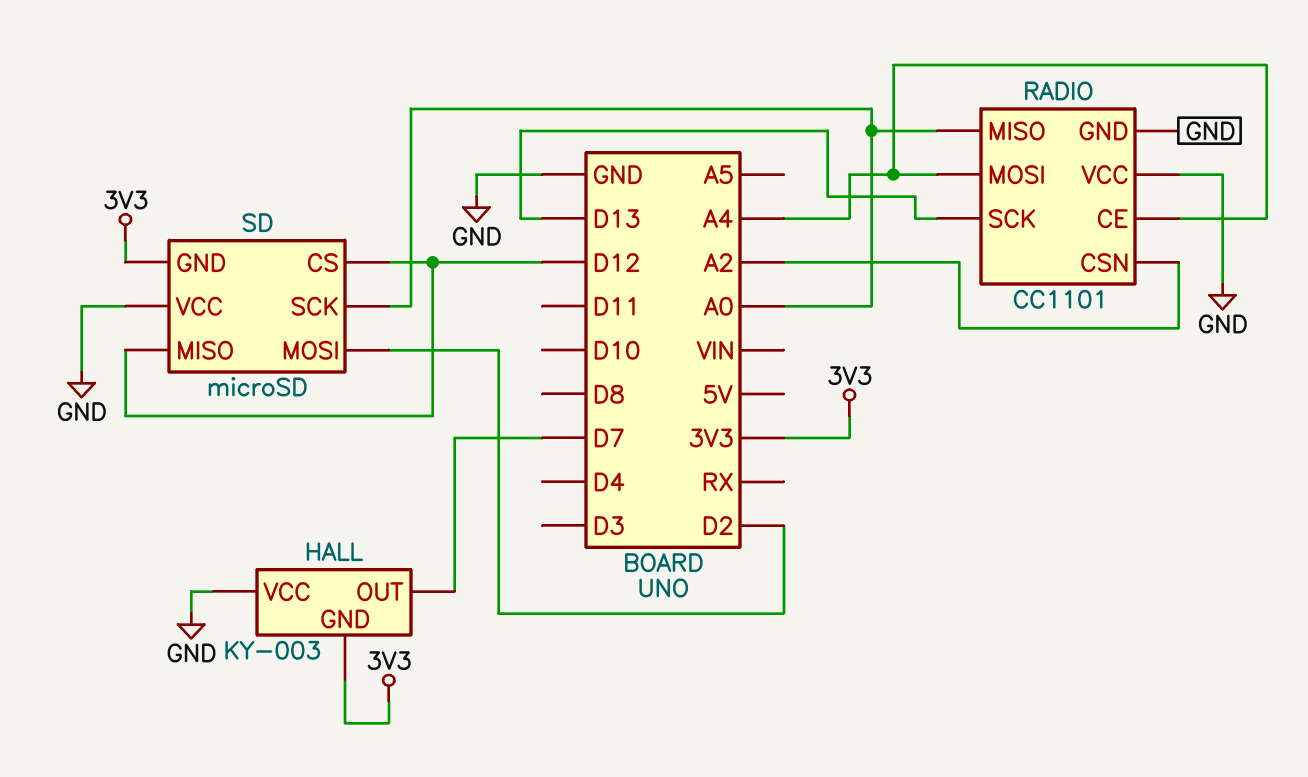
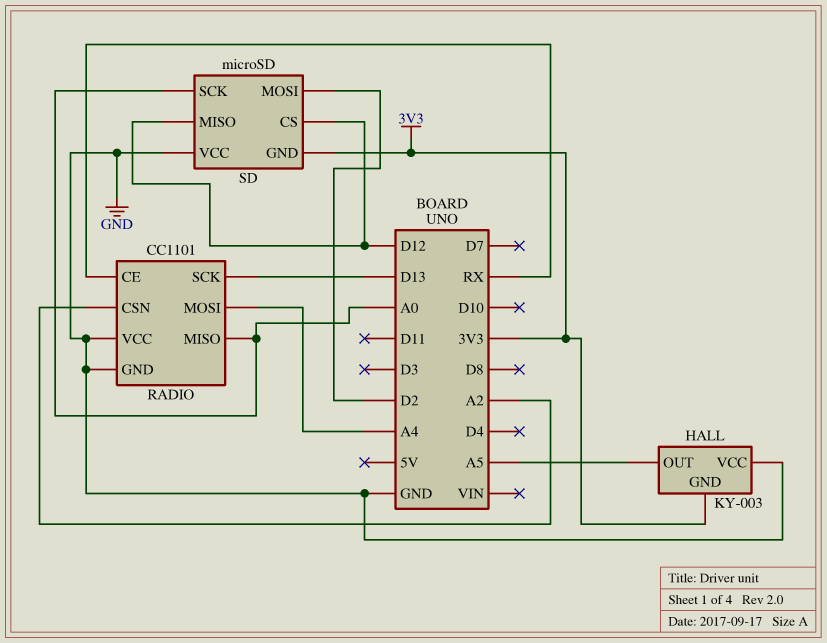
HALL pin OUT: D7 -> A5
RADIO pin CE: A4 -> RX

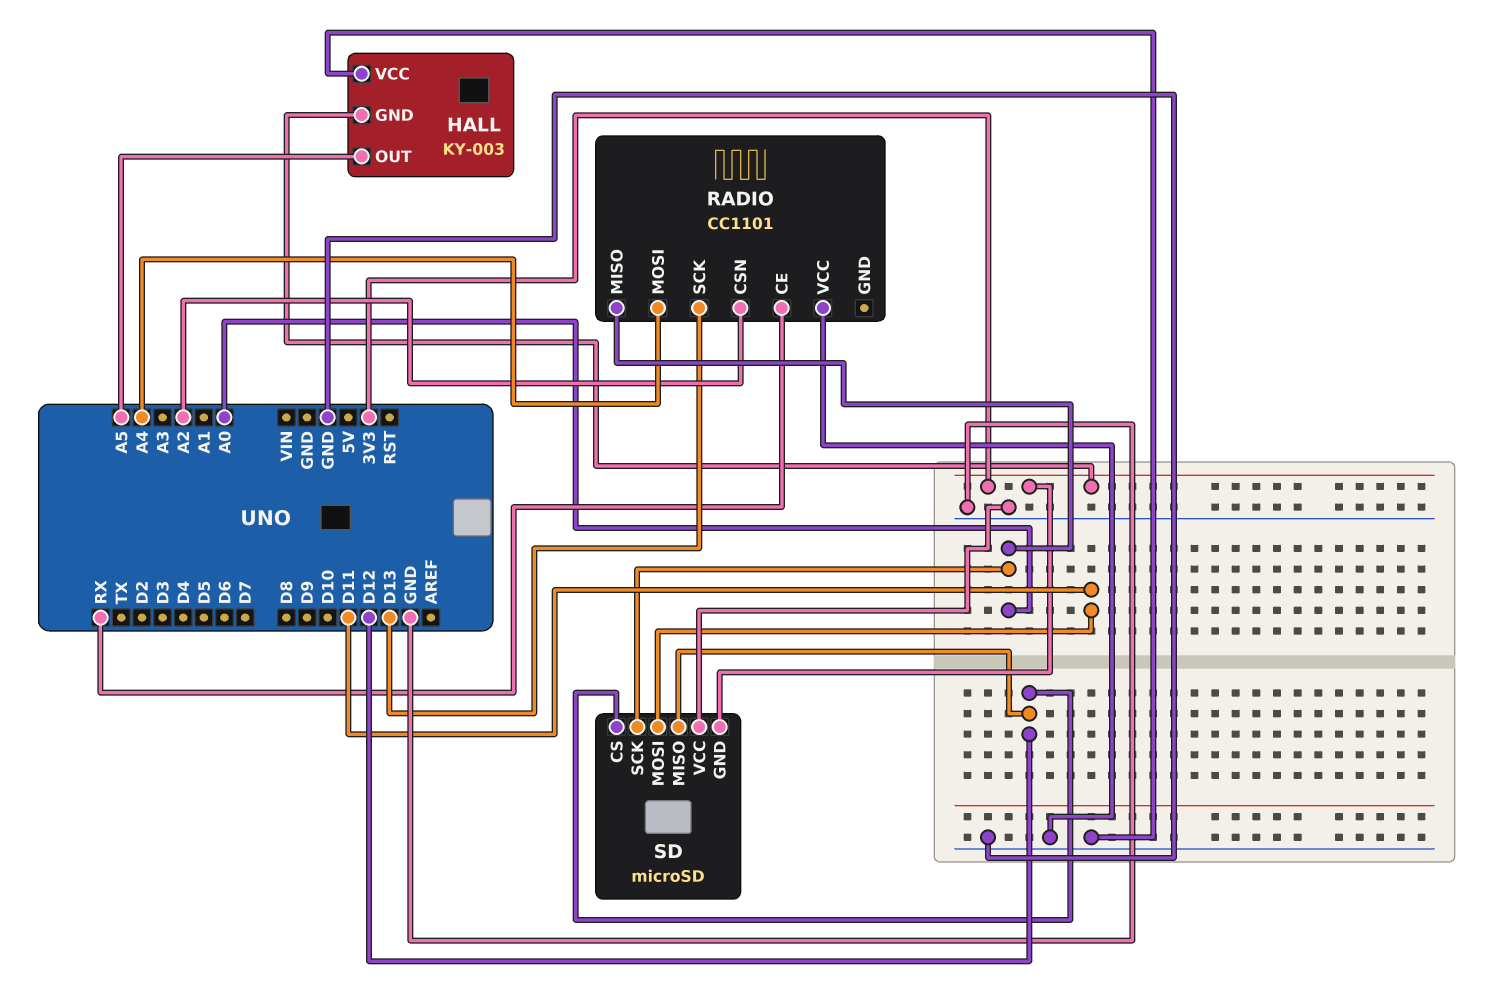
RADIO pin GND: GND -> none
SD pin MOSI: D2 -> D11

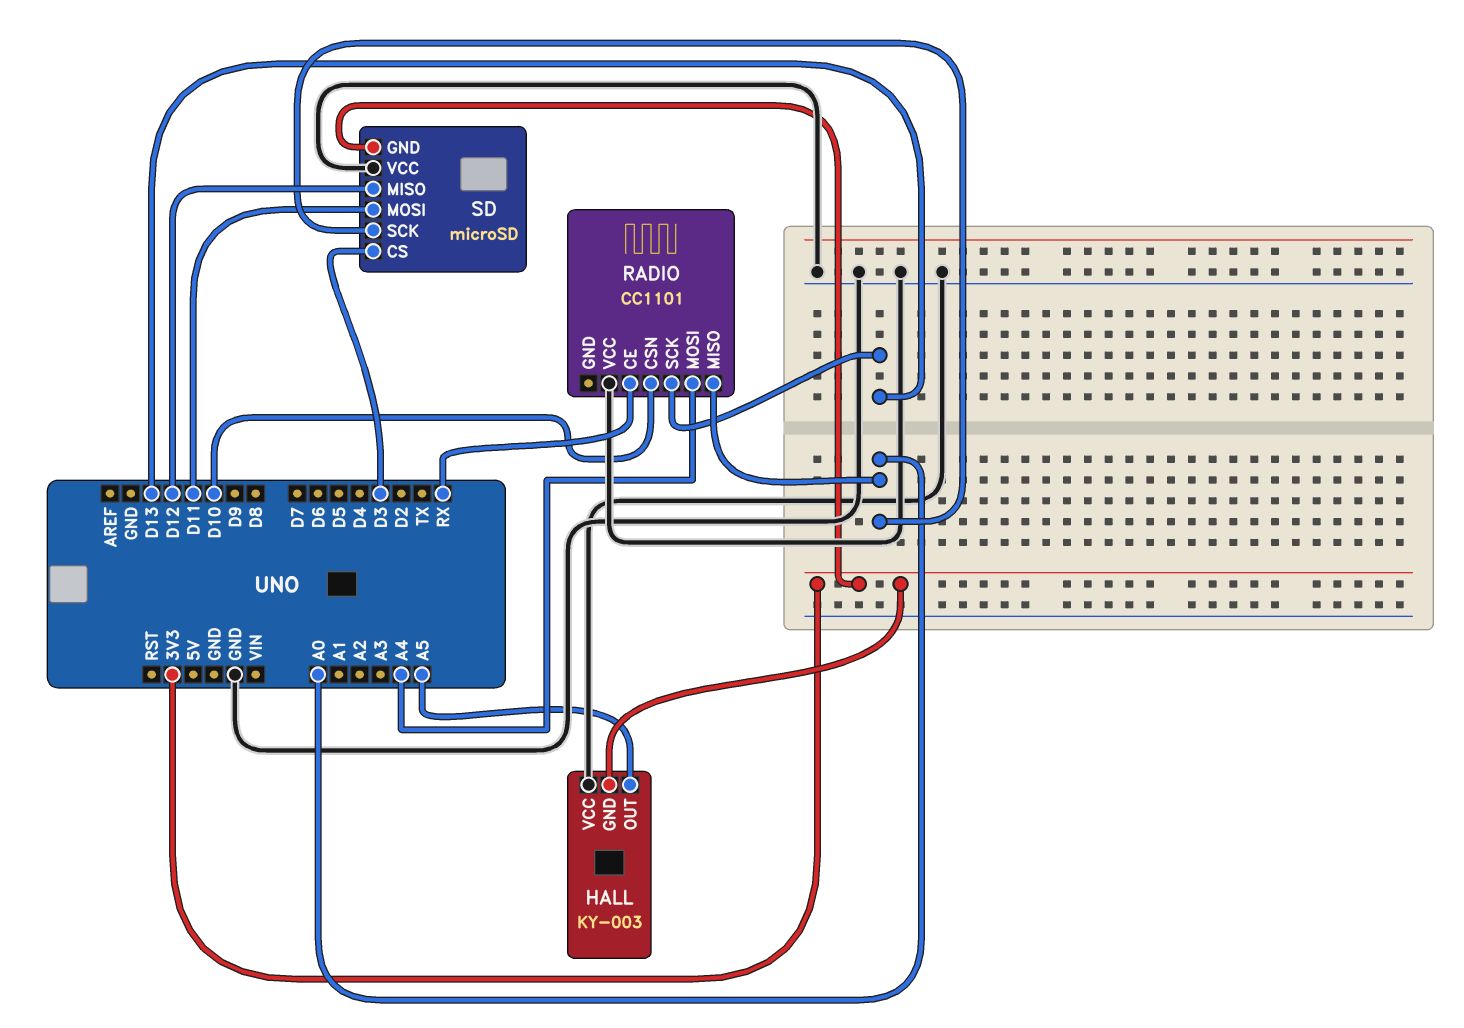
RADIO pin CSN: A2 -> D10
SD pin CS: D12 -> D3

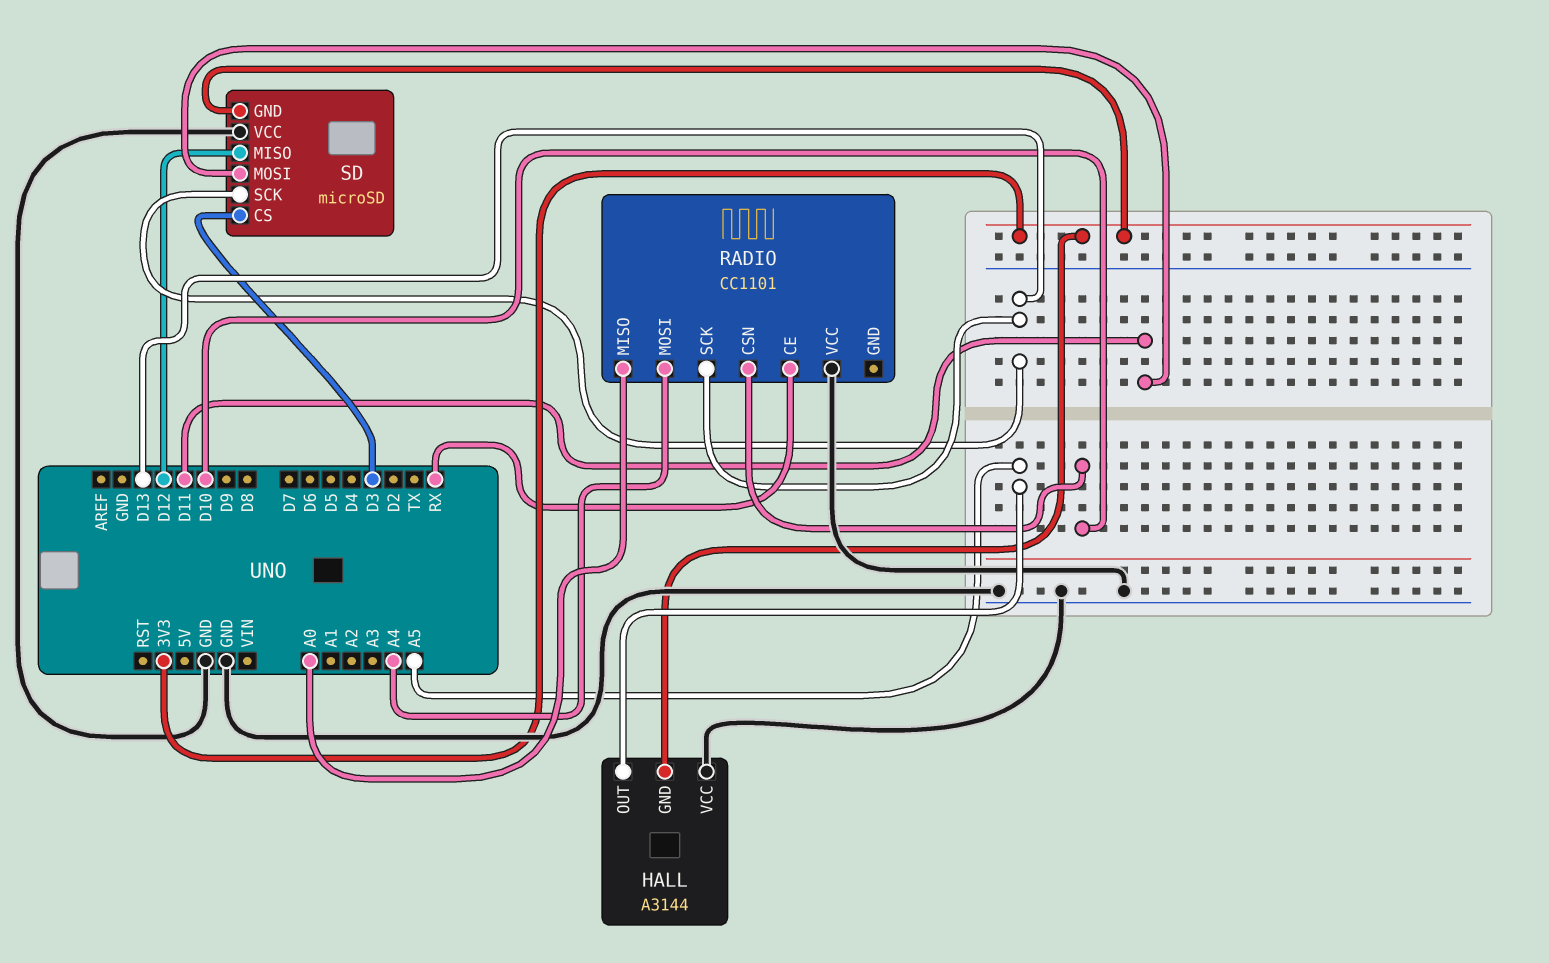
HALL: KY-003 -> A3144
SD pin SCK: A0 -> D13

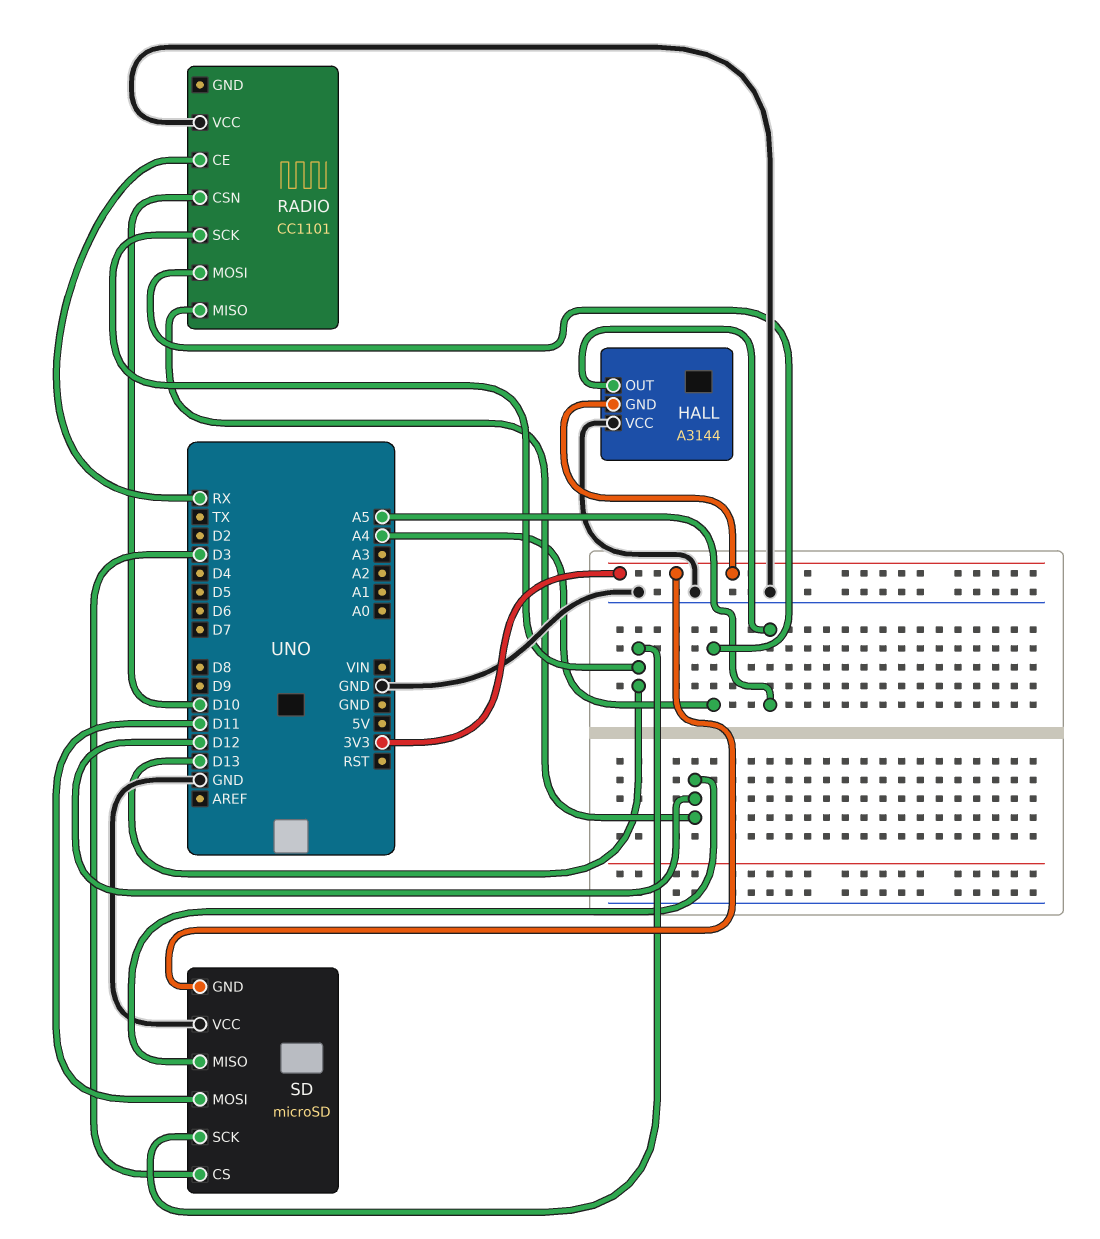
RADIO pin MISO: A0 -> D12

